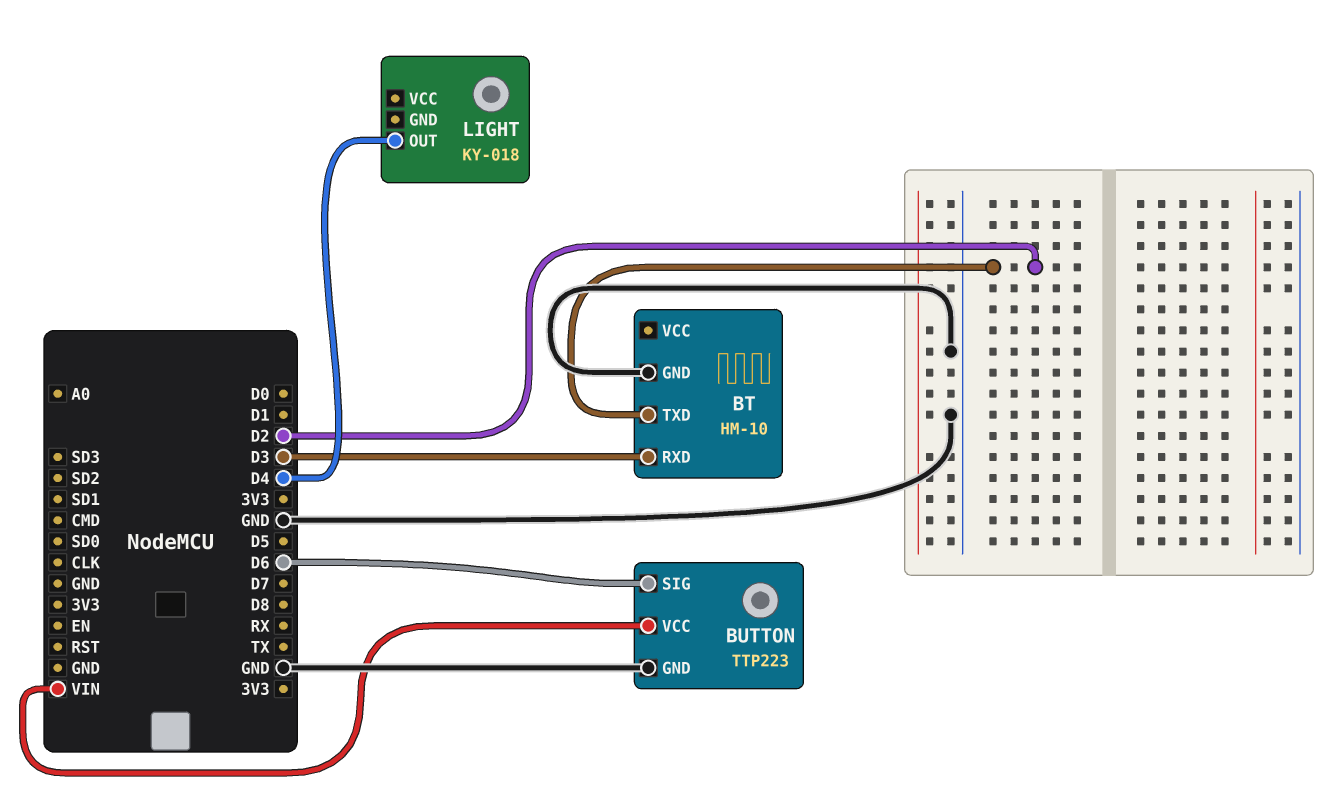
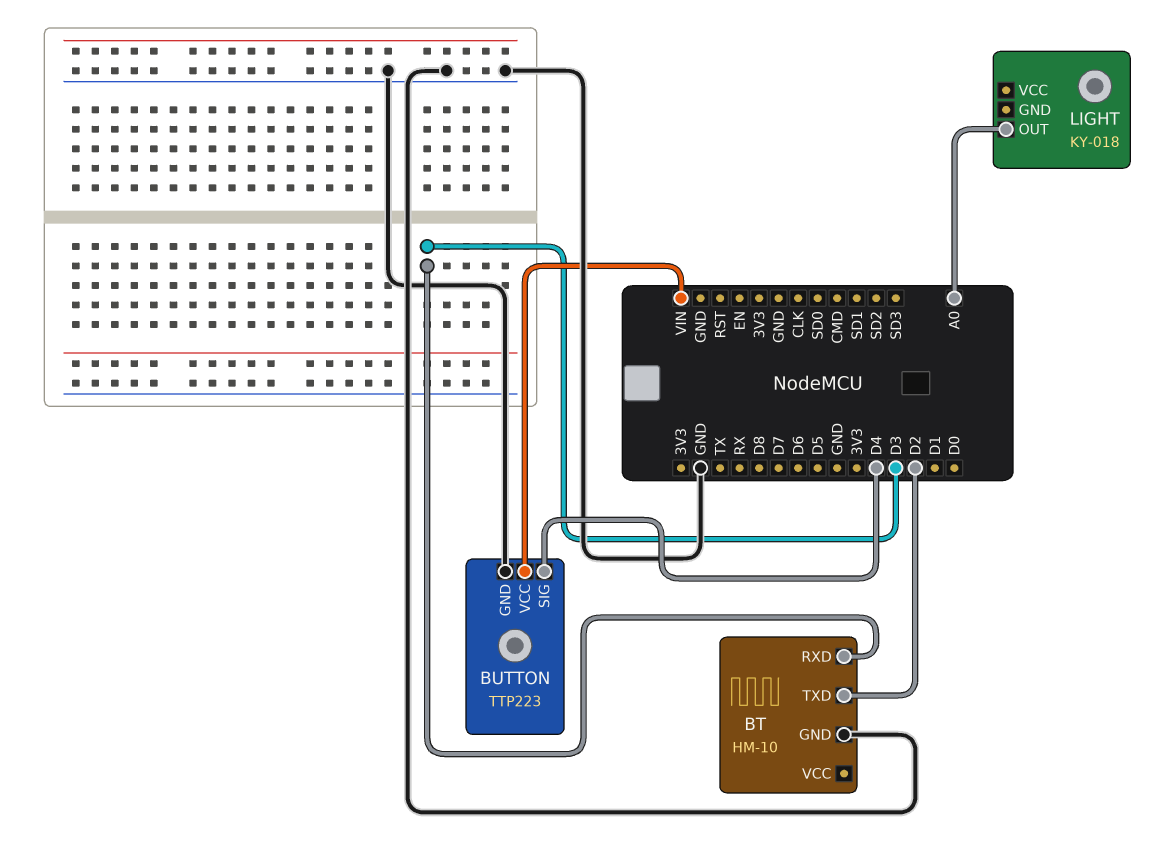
BUTTON pin SIG: D6 -> D4
LIGHT pin OUT: D4 -> A0

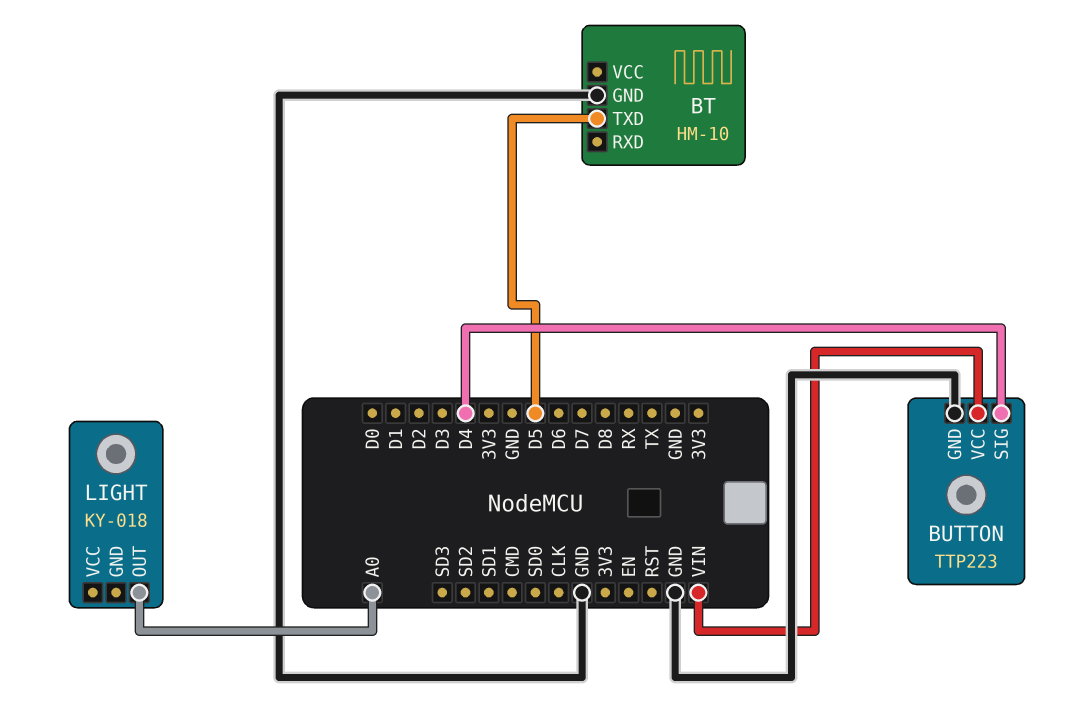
BT pin RXD: D3 -> none
BT pin TXD: D2 -> D5

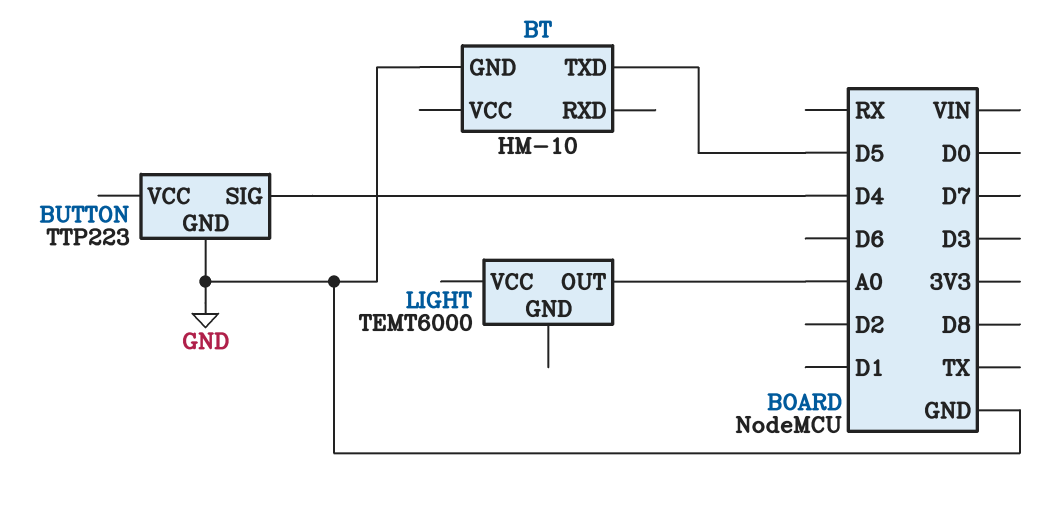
BUTTON pin VCC: VIN -> none
LIGHT: KY-018 -> TEMT6000

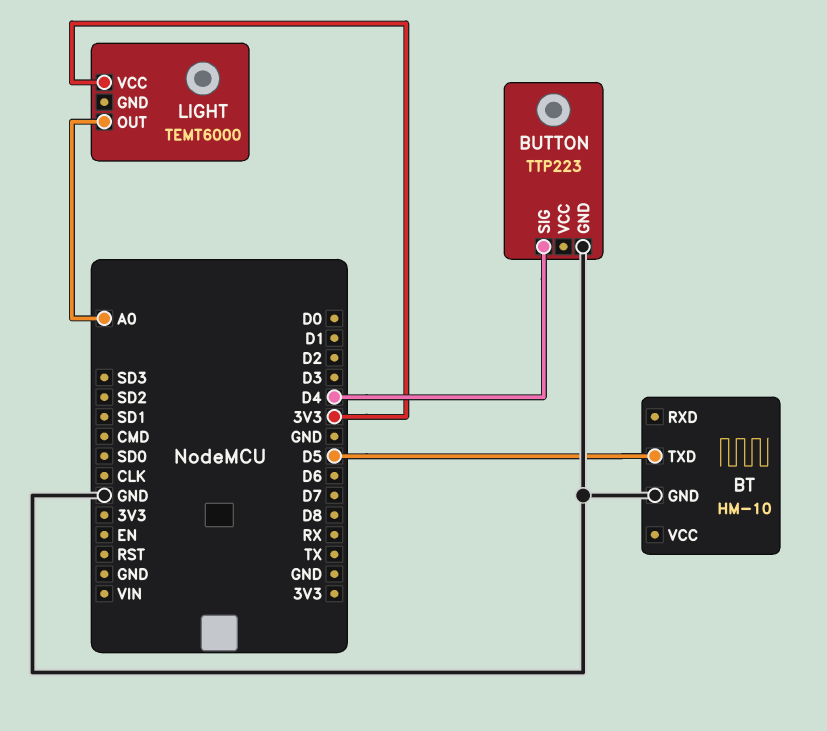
LIGHT pin VCC: none -> 3V3

